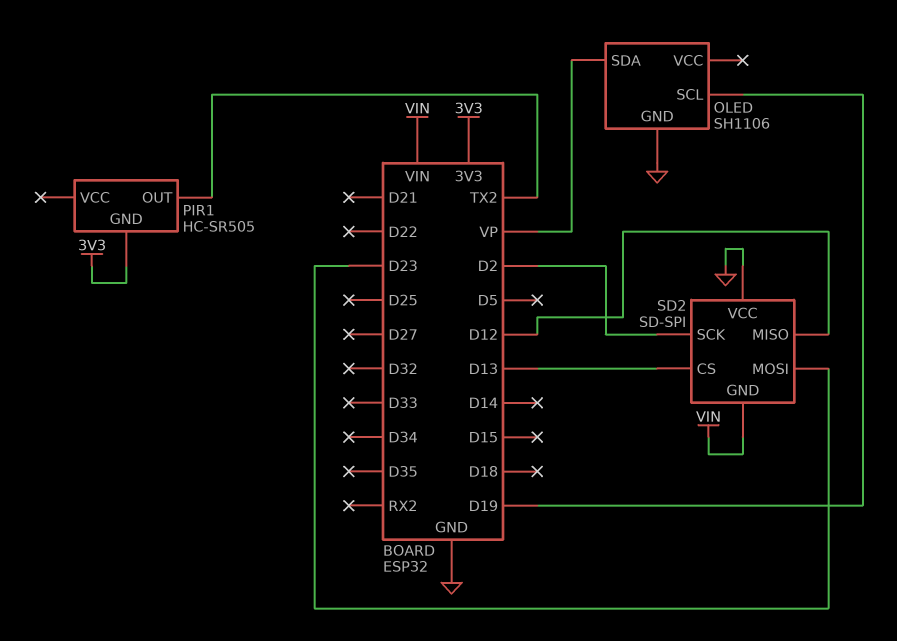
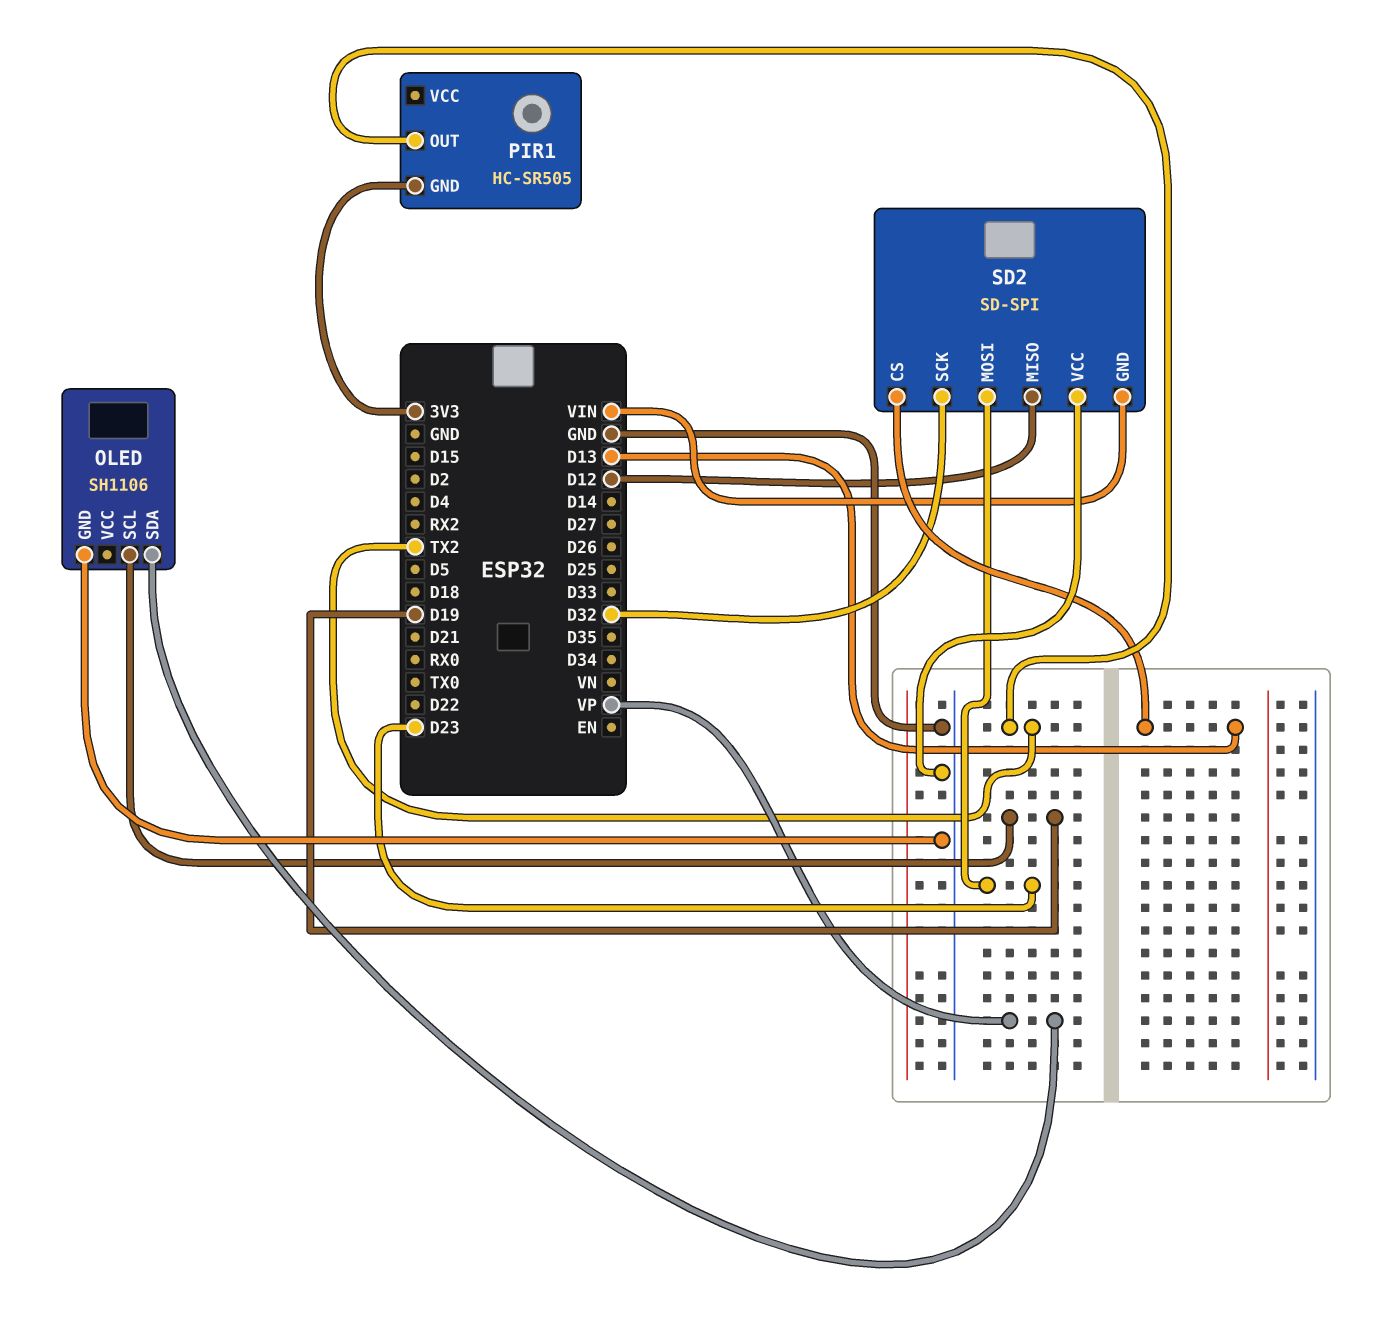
SD2 pin SCK: D2 -> D32

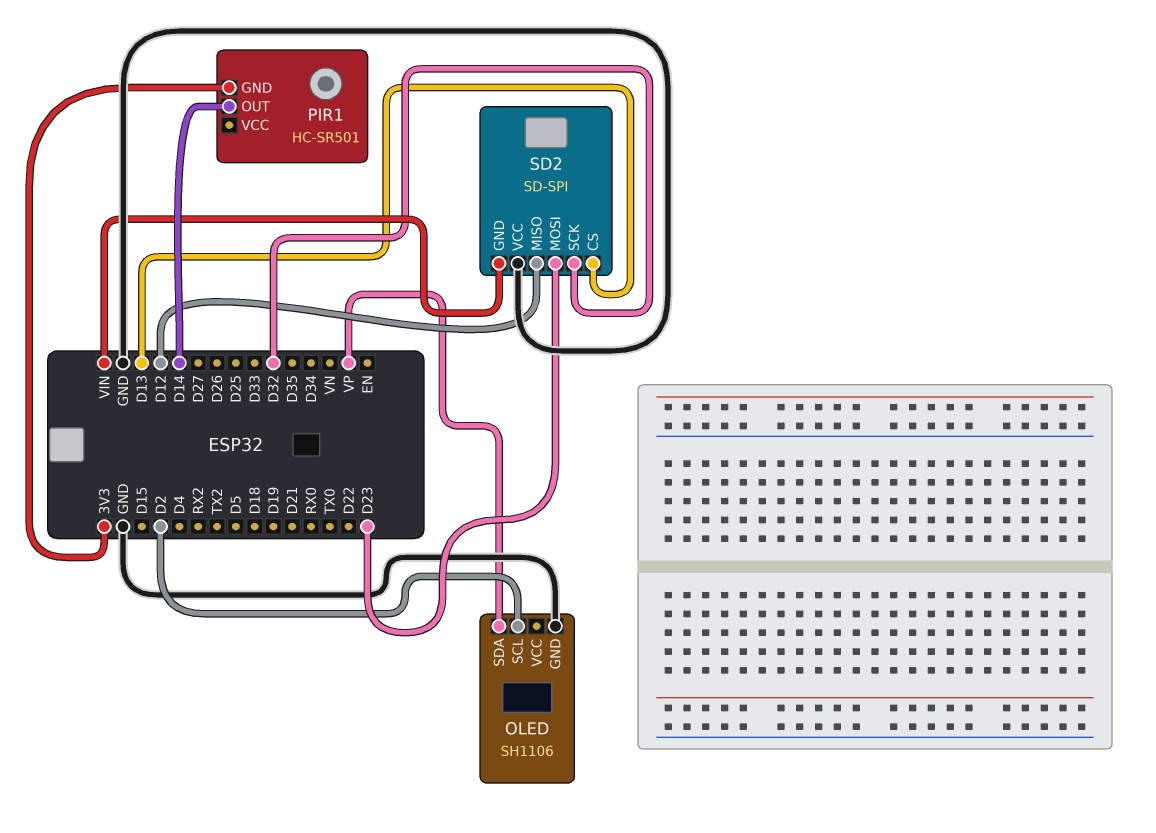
OLED pin SCL: D19 -> D2
PIR1: HC-SR505 -> HC-SR501
PIR1 pin OUT: TX2 -> D14

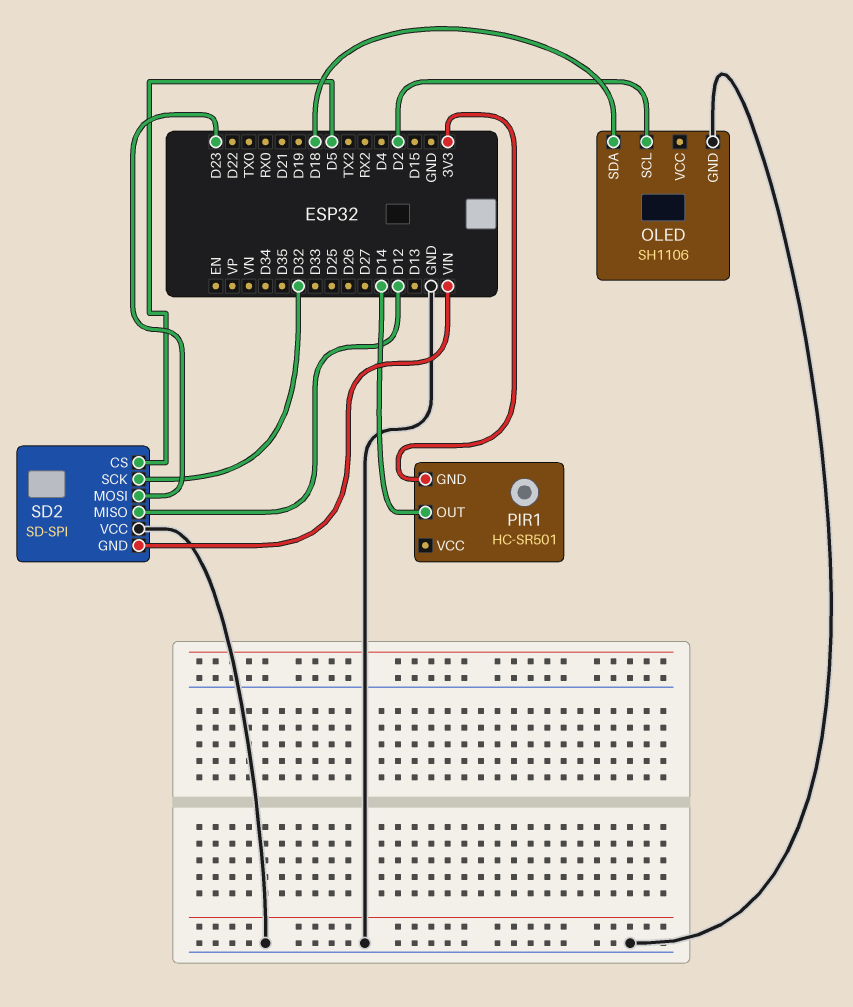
OLED pin SDA: VP -> D18
SD2 pin CS: D13 -> D5

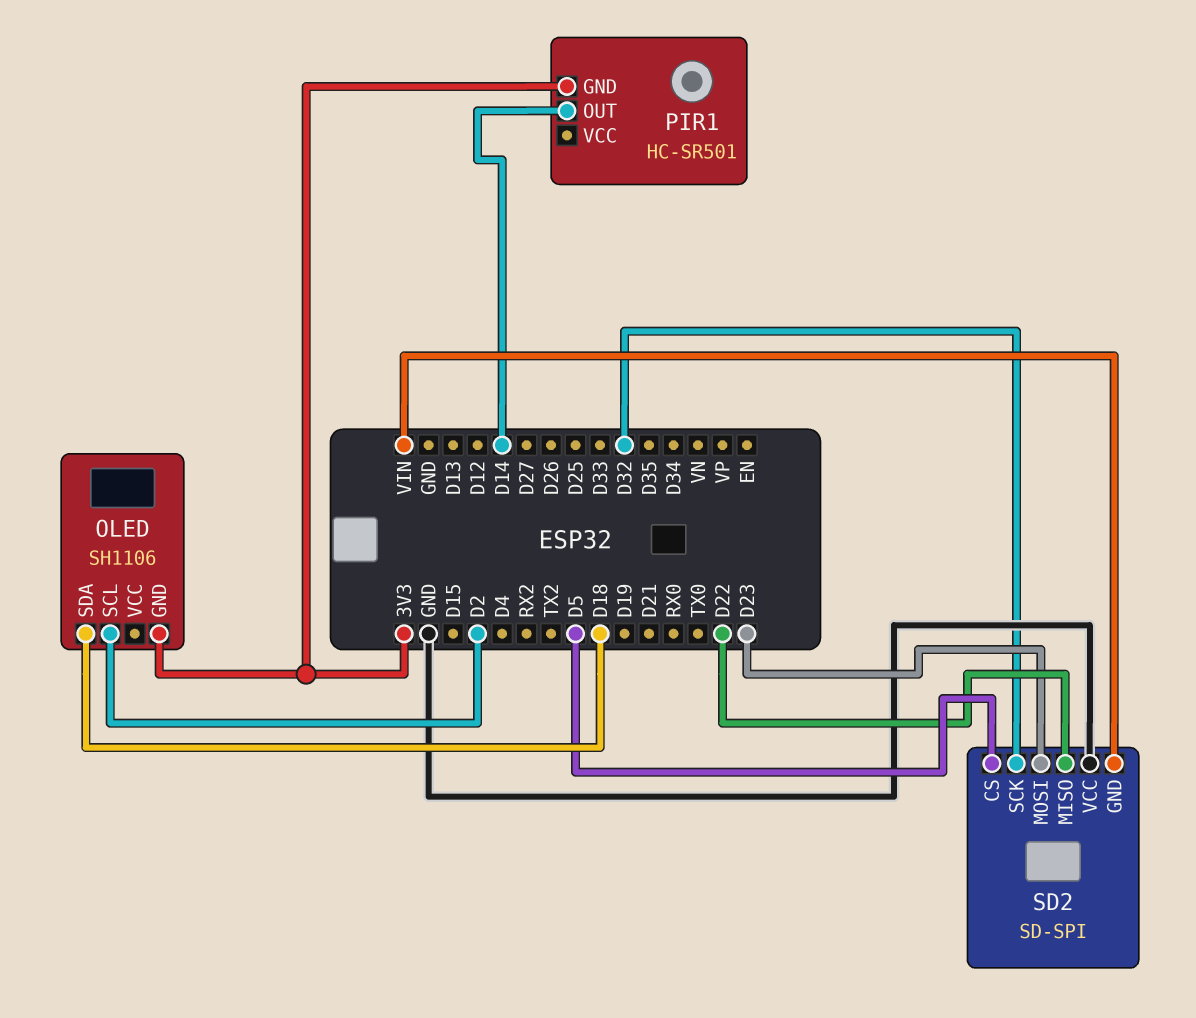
OLED pin GND: GND -> 3V3
SD2 pin MISO: D12 -> D22

